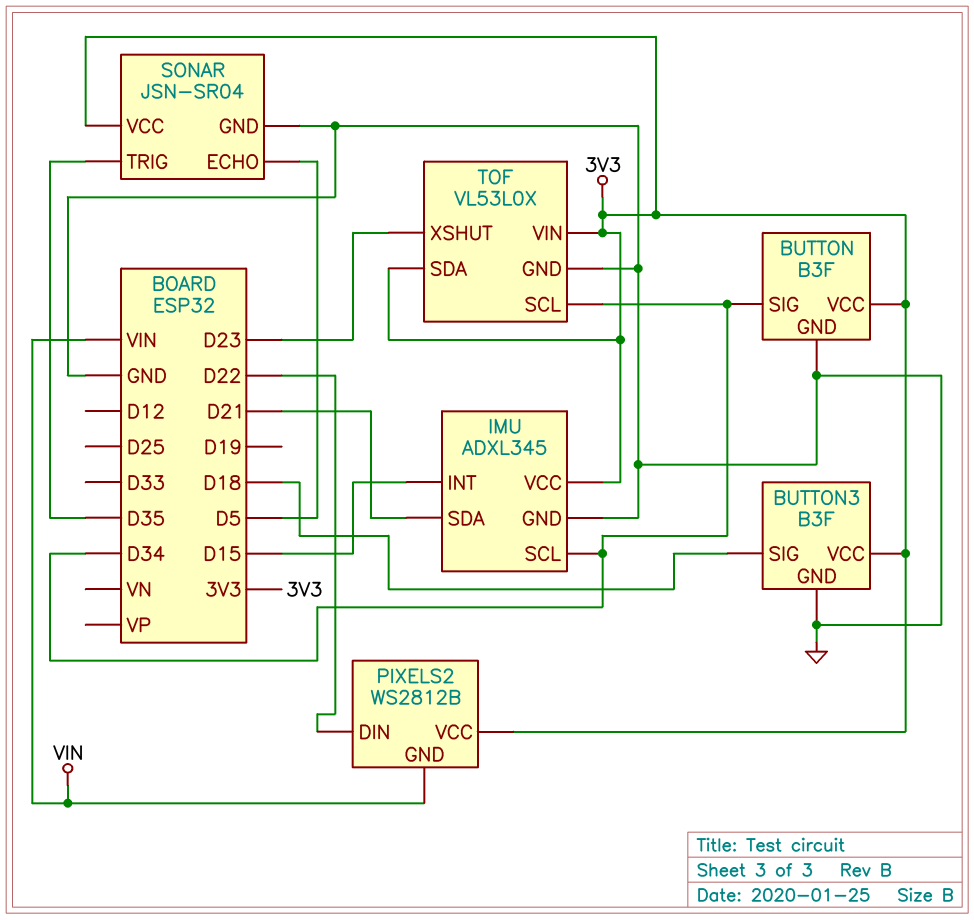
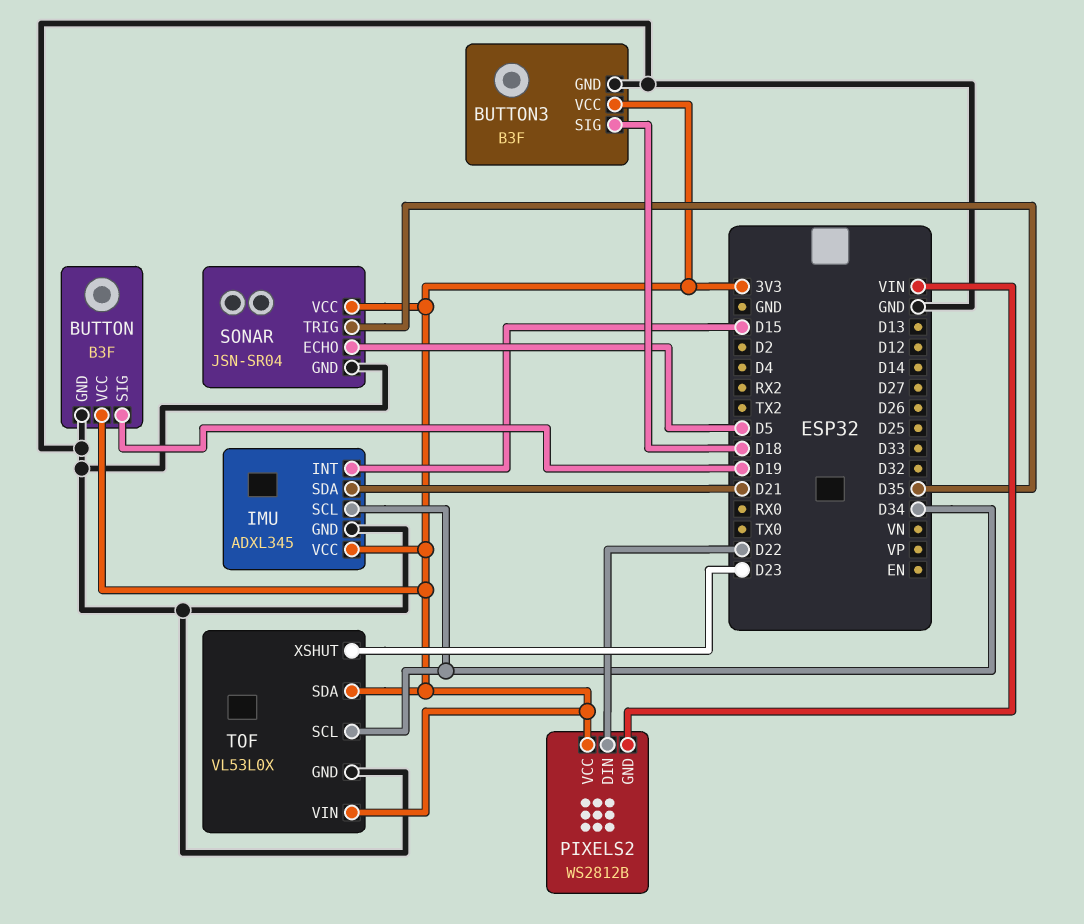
BUTTON pin SIG: D34 -> D19

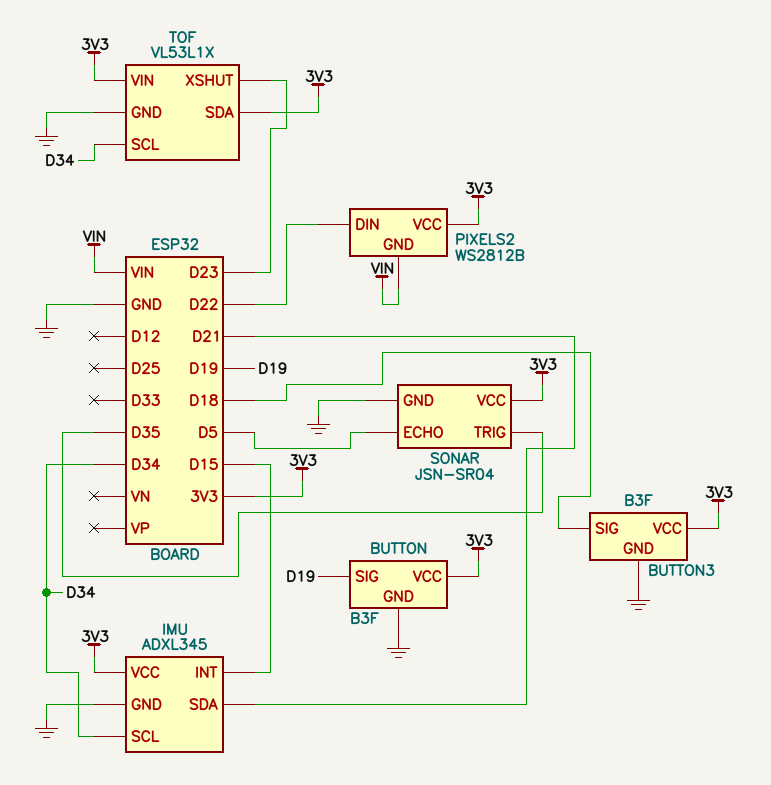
TOF: VL53L0X -> VL53L1X

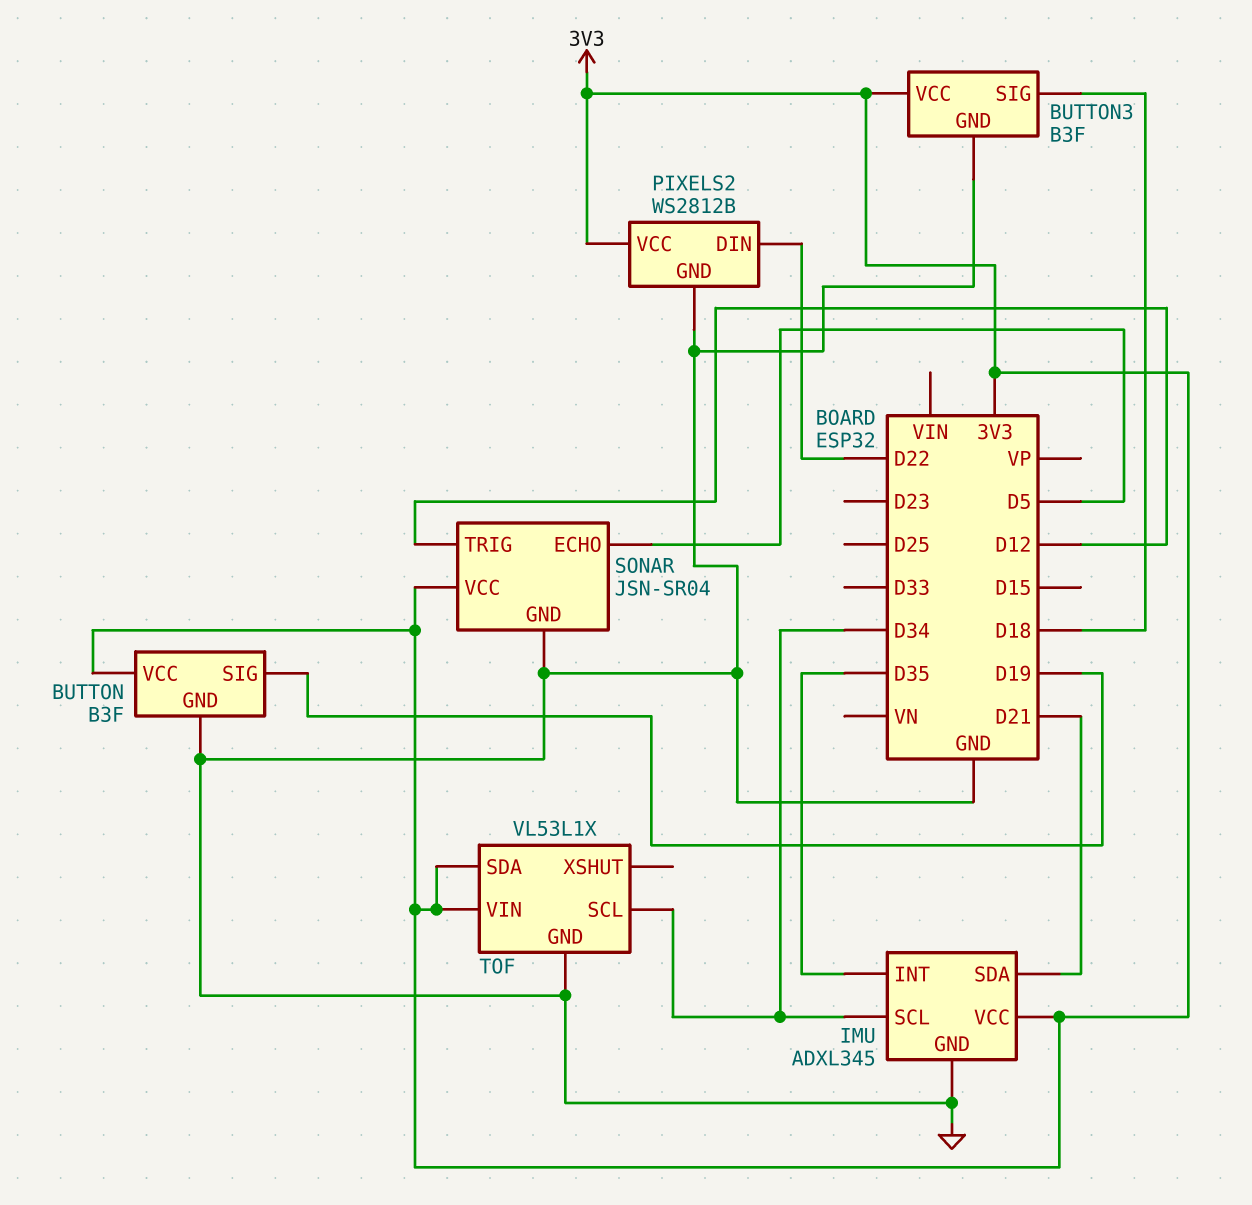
IMU pin INT: D15 -> D35
PIXELS2 pin GND: VIN -> GND
SONAR pin TRIG: D35 -> D12
TOF pin XSHUT: D23 -> none

